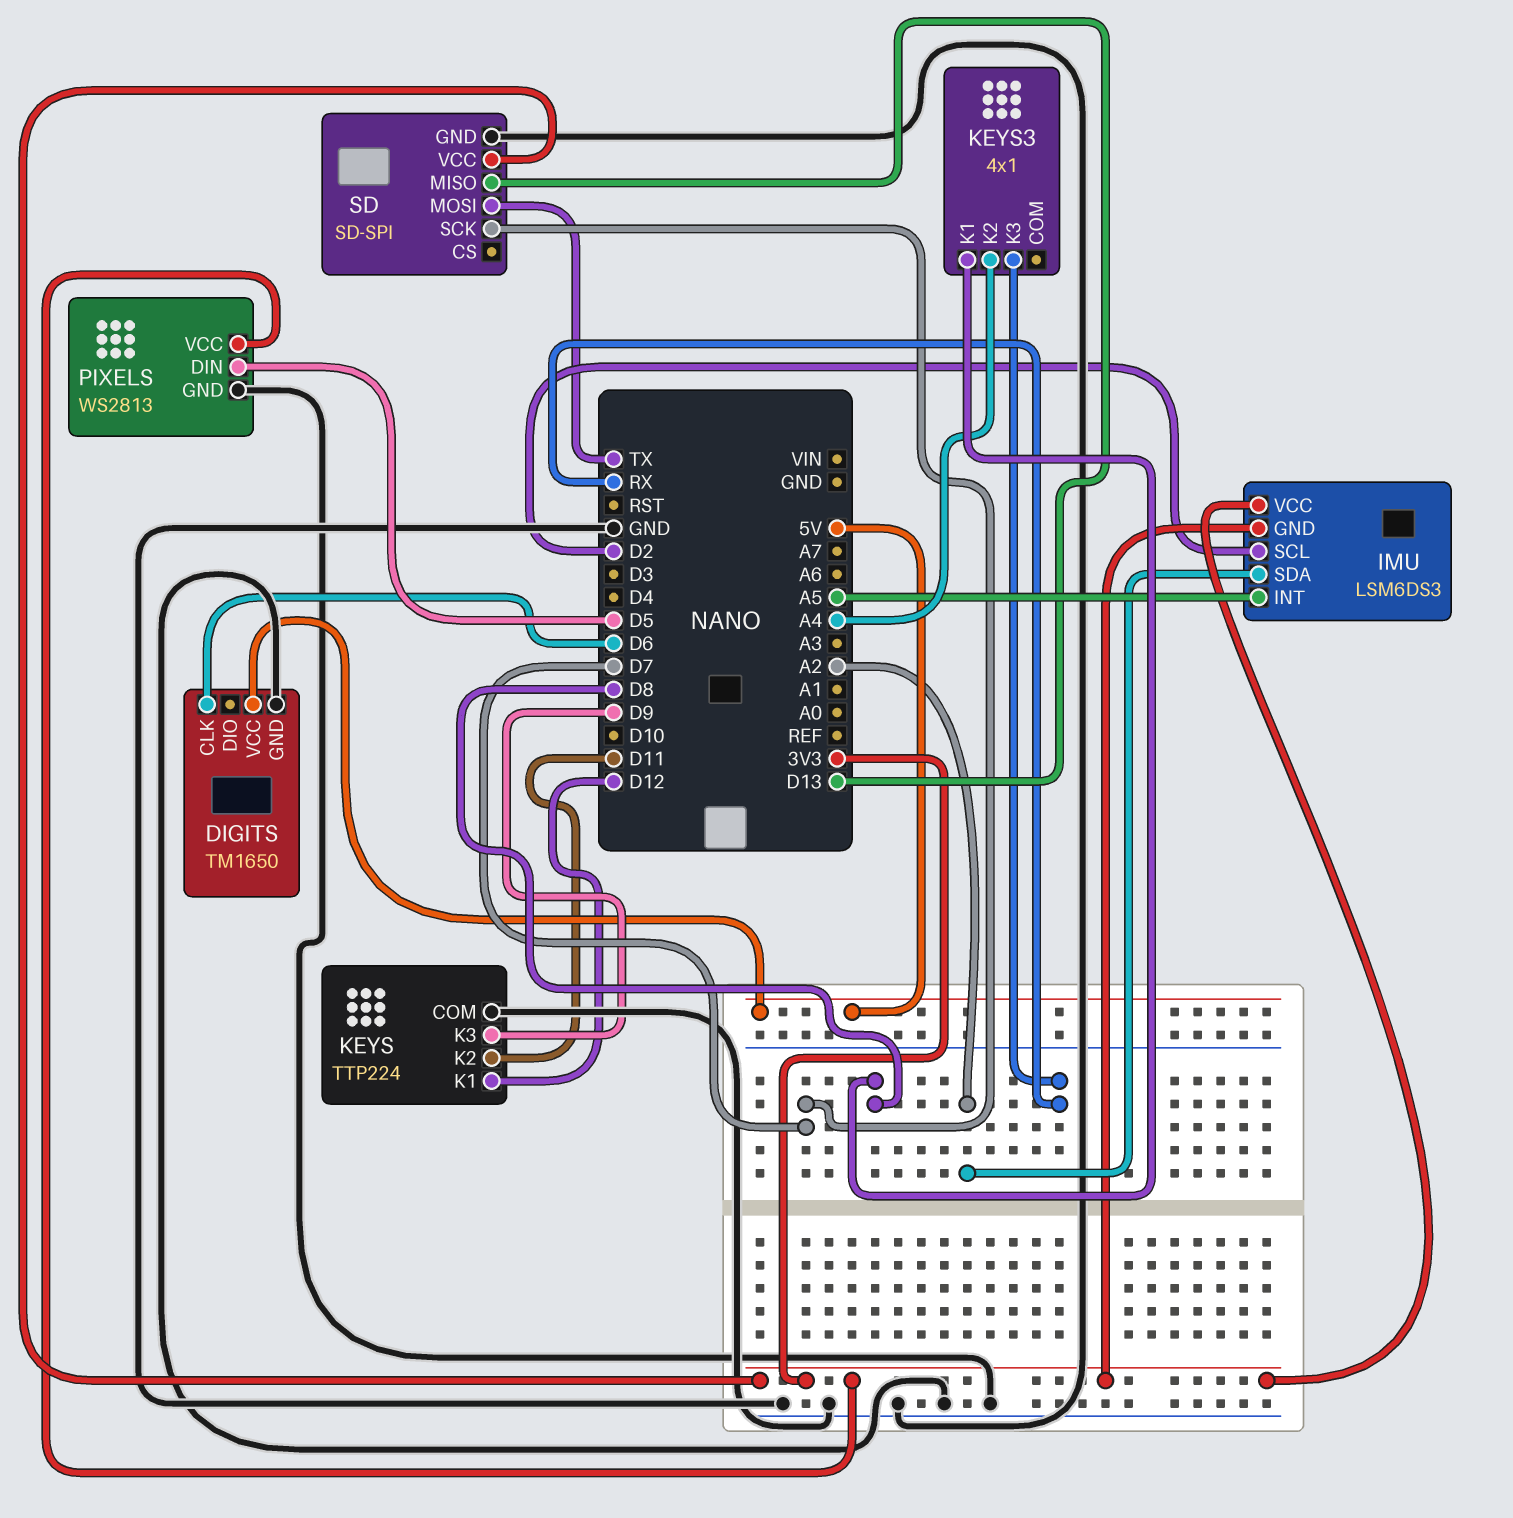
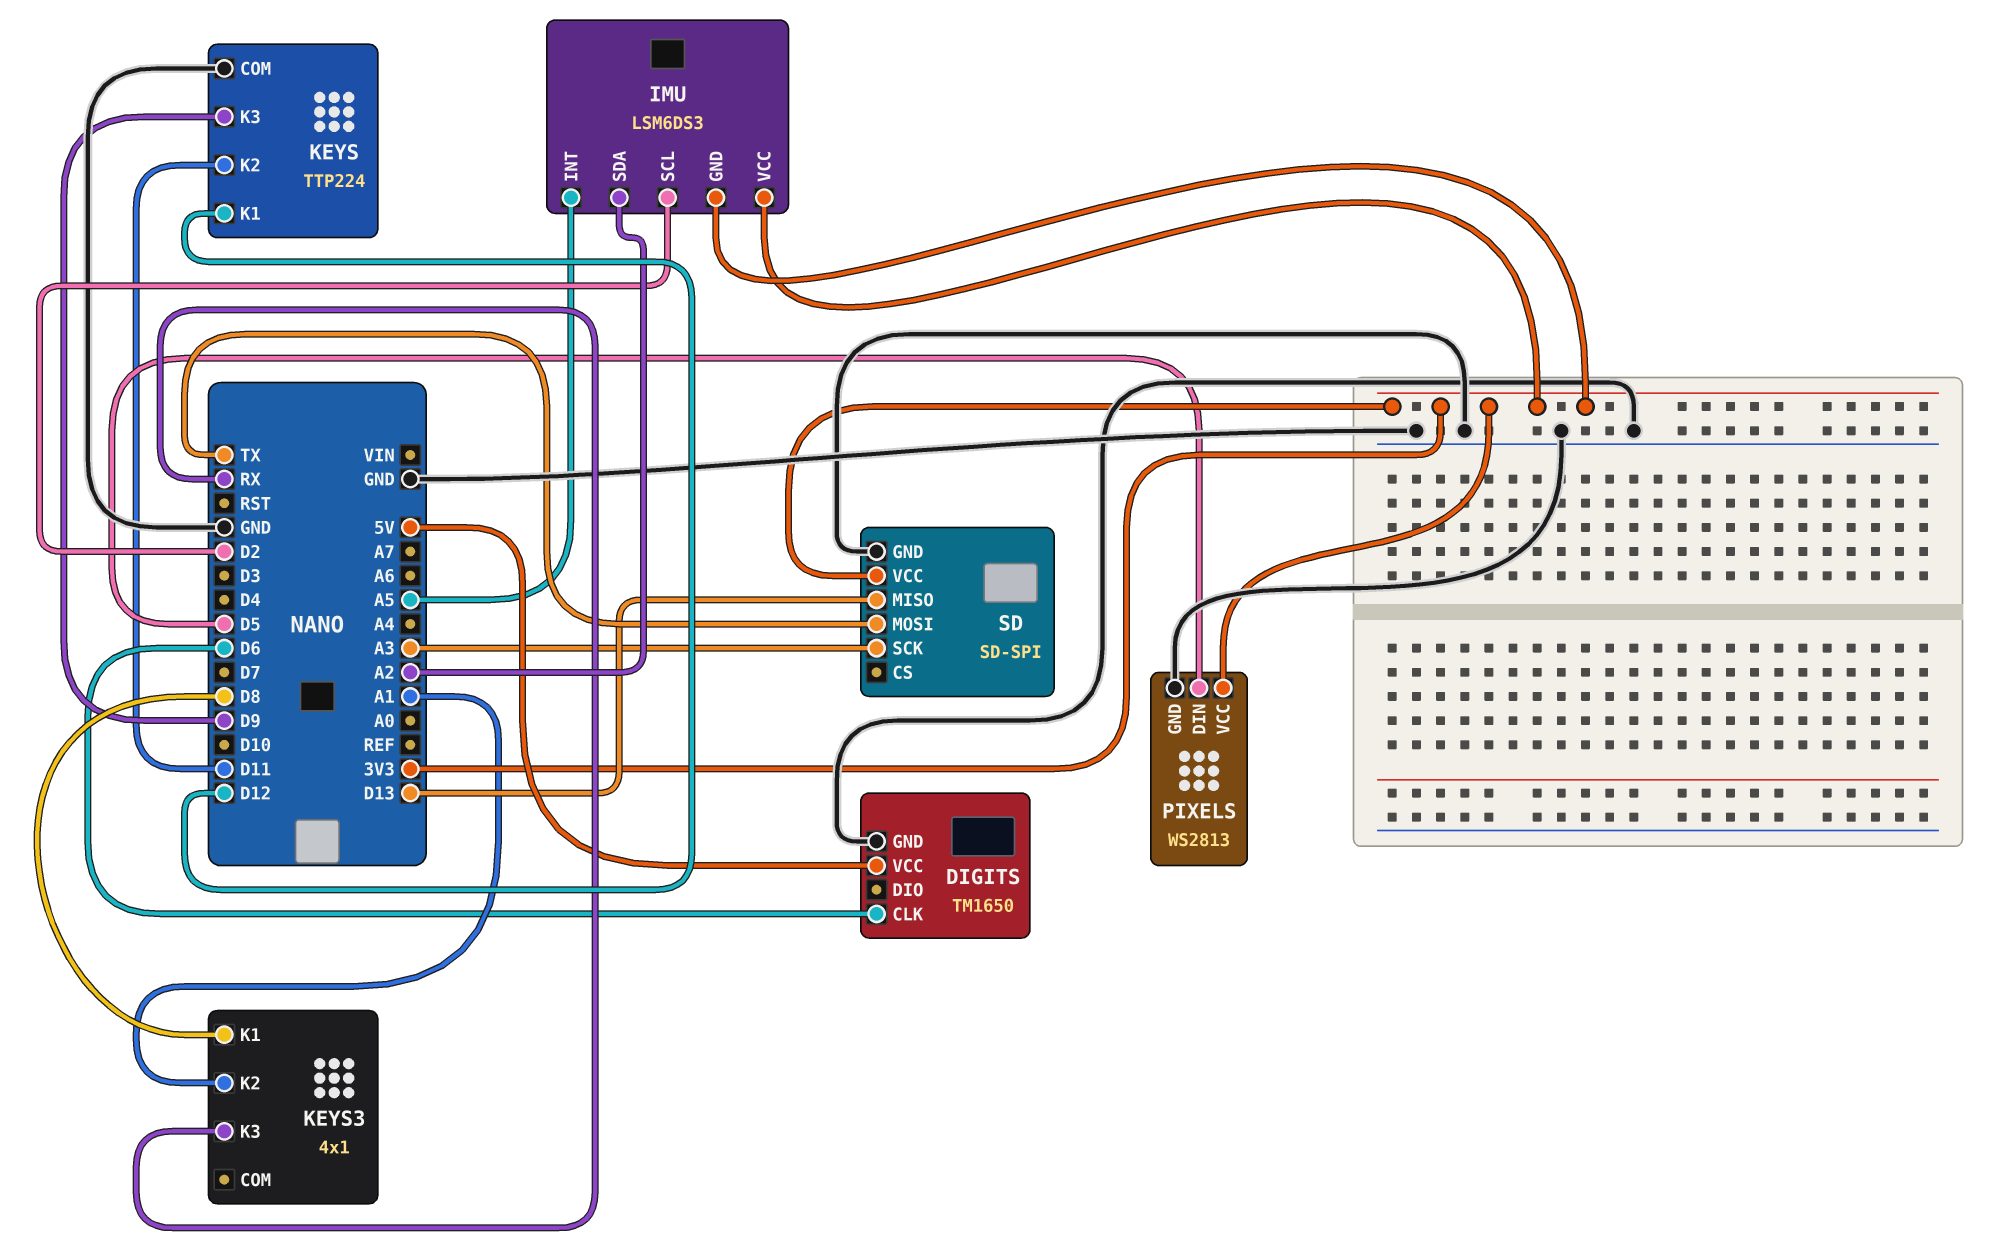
KEYS3 pin K2: A4 -> A1
SD pin SCK: D7 -> A3

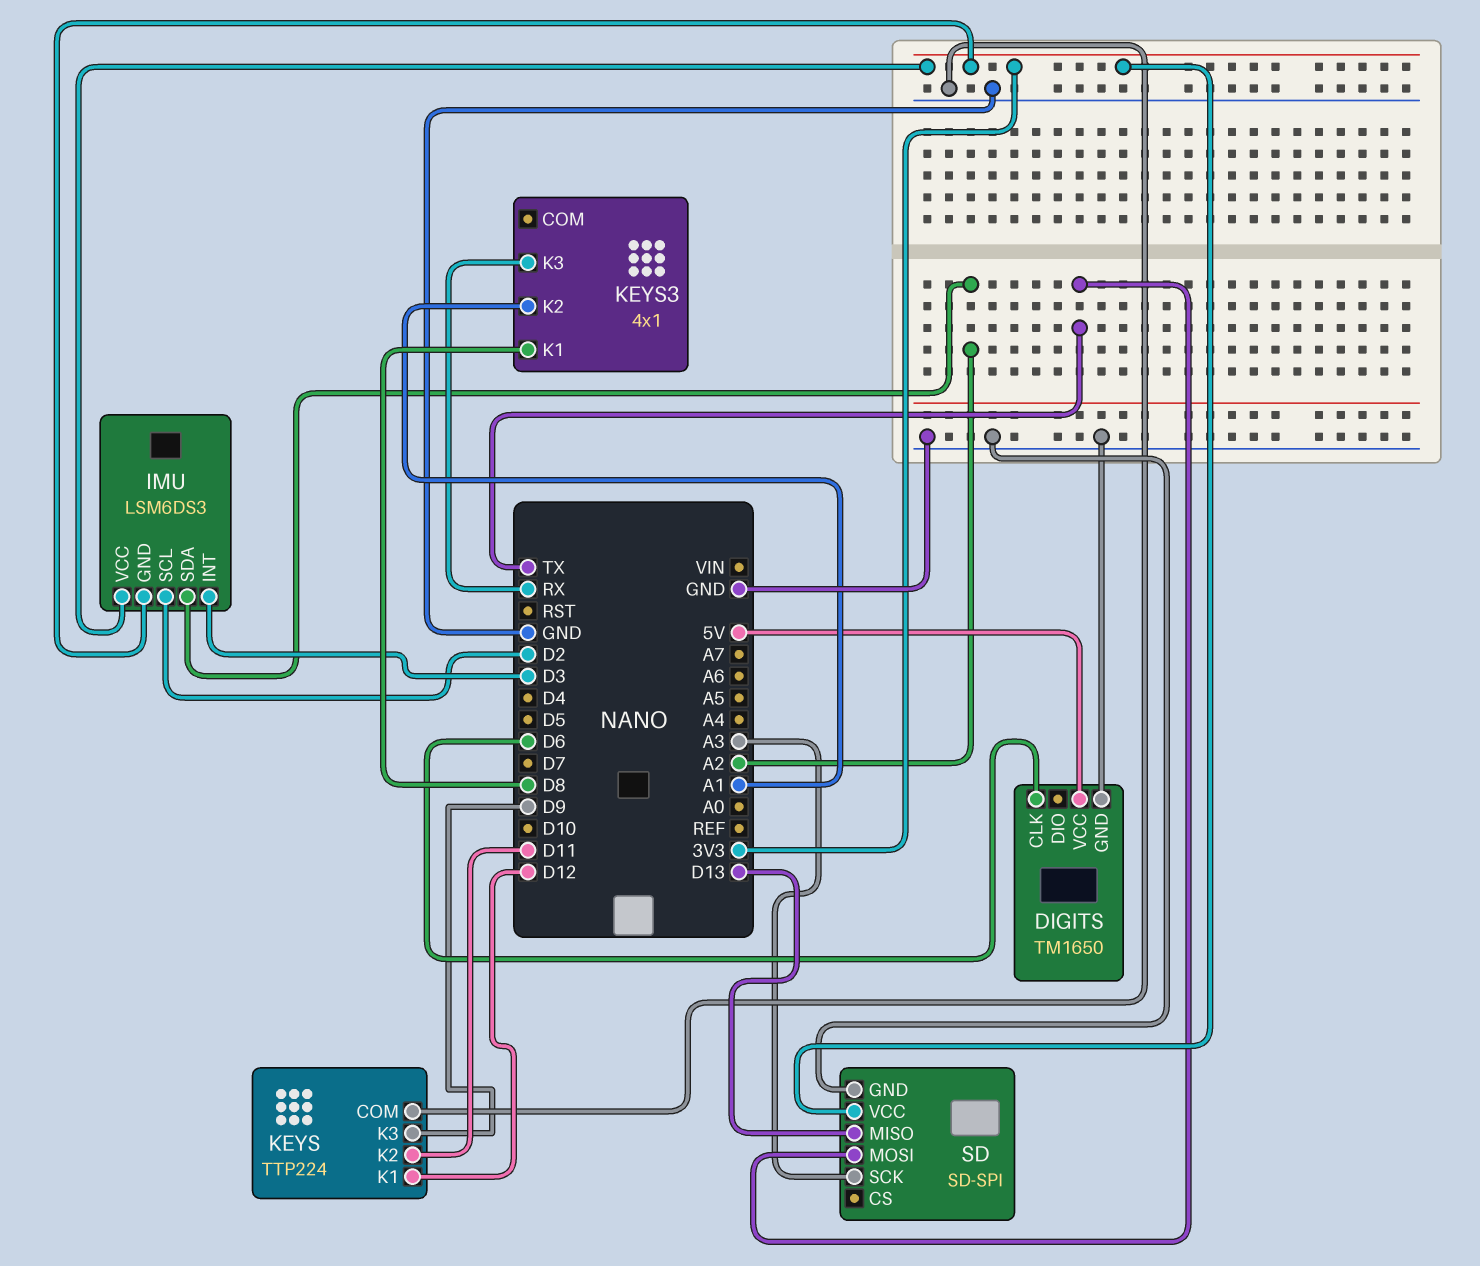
IMU pin INT: A5 -> D3
PIXELS: WS2813 -> none
PIXELS pin DIN: D5 -> none
PIXELS pin GND: GND -> none
PIXELS pin VCC: 3V3 -> none

